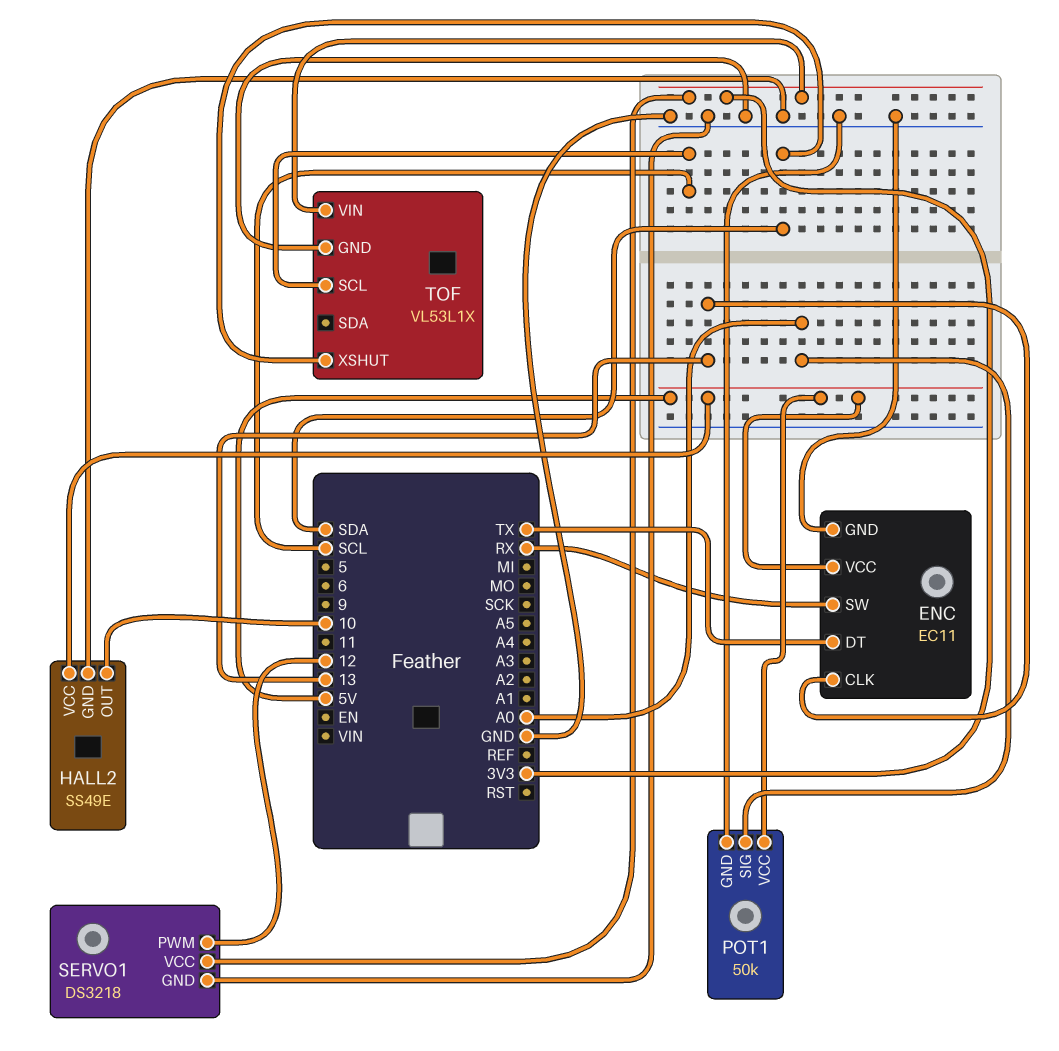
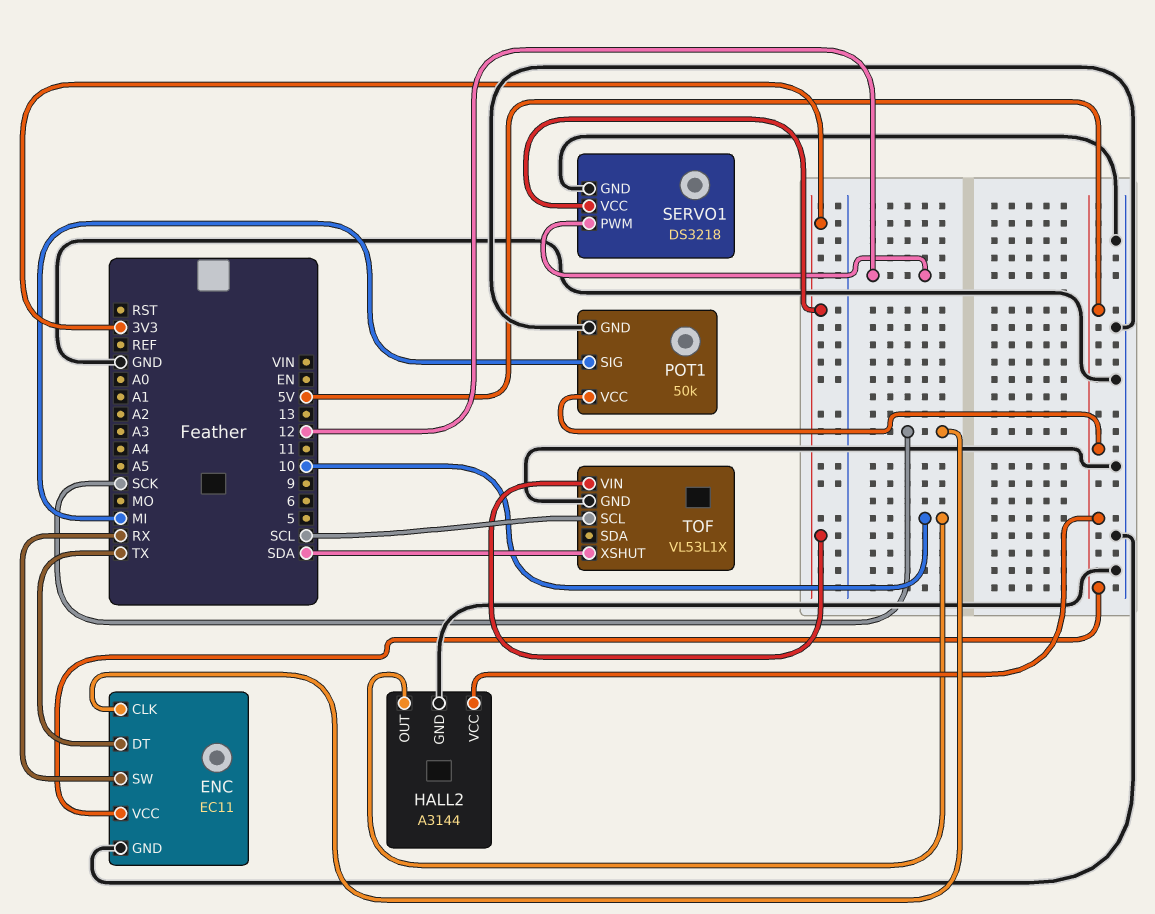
ENC pin CLK: 13 -> SCK
HALL2: SS49E -> A3144
POT1 pin SIG: A0 -> MI

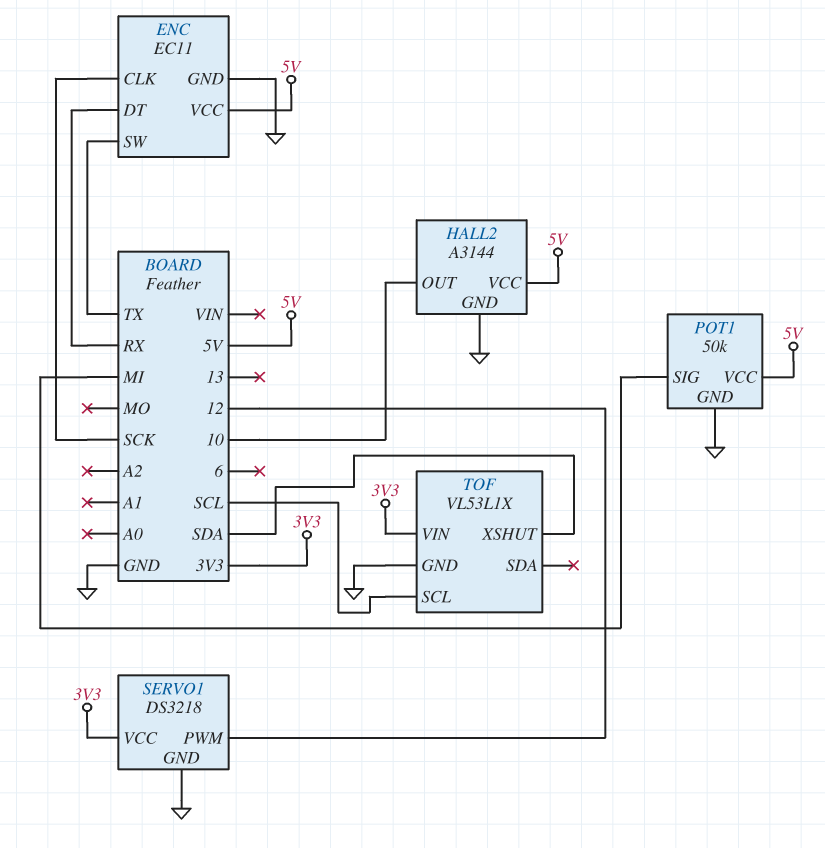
ENC pin DT: TX -> RX
ENC pin SW: RX -> TX

